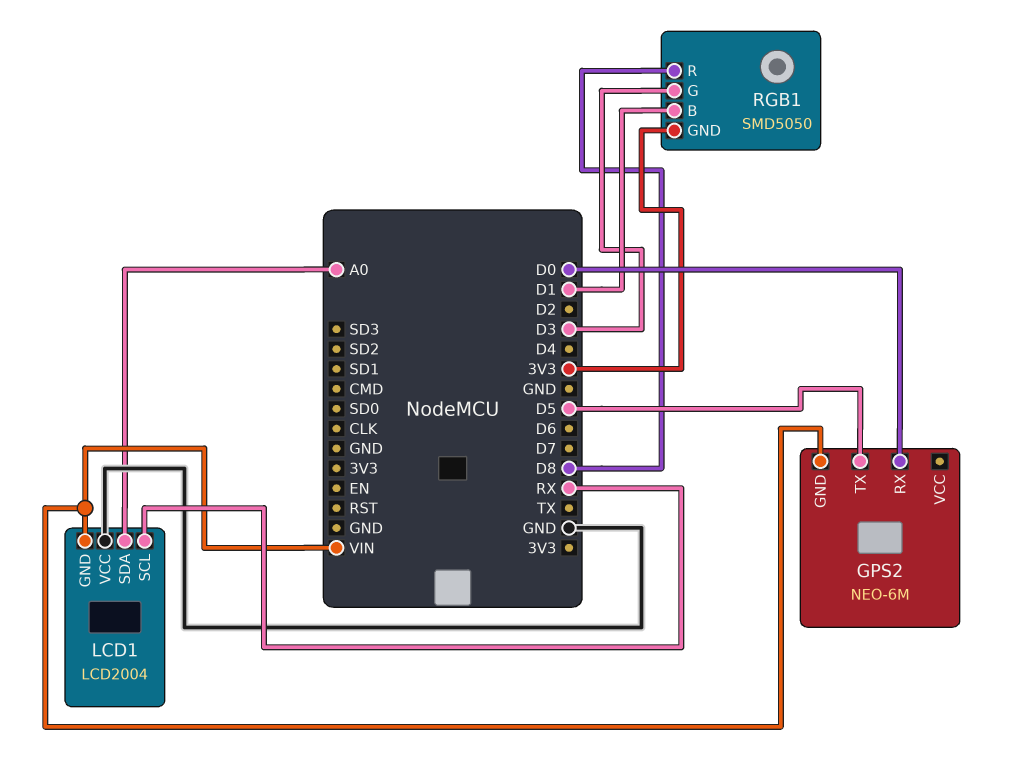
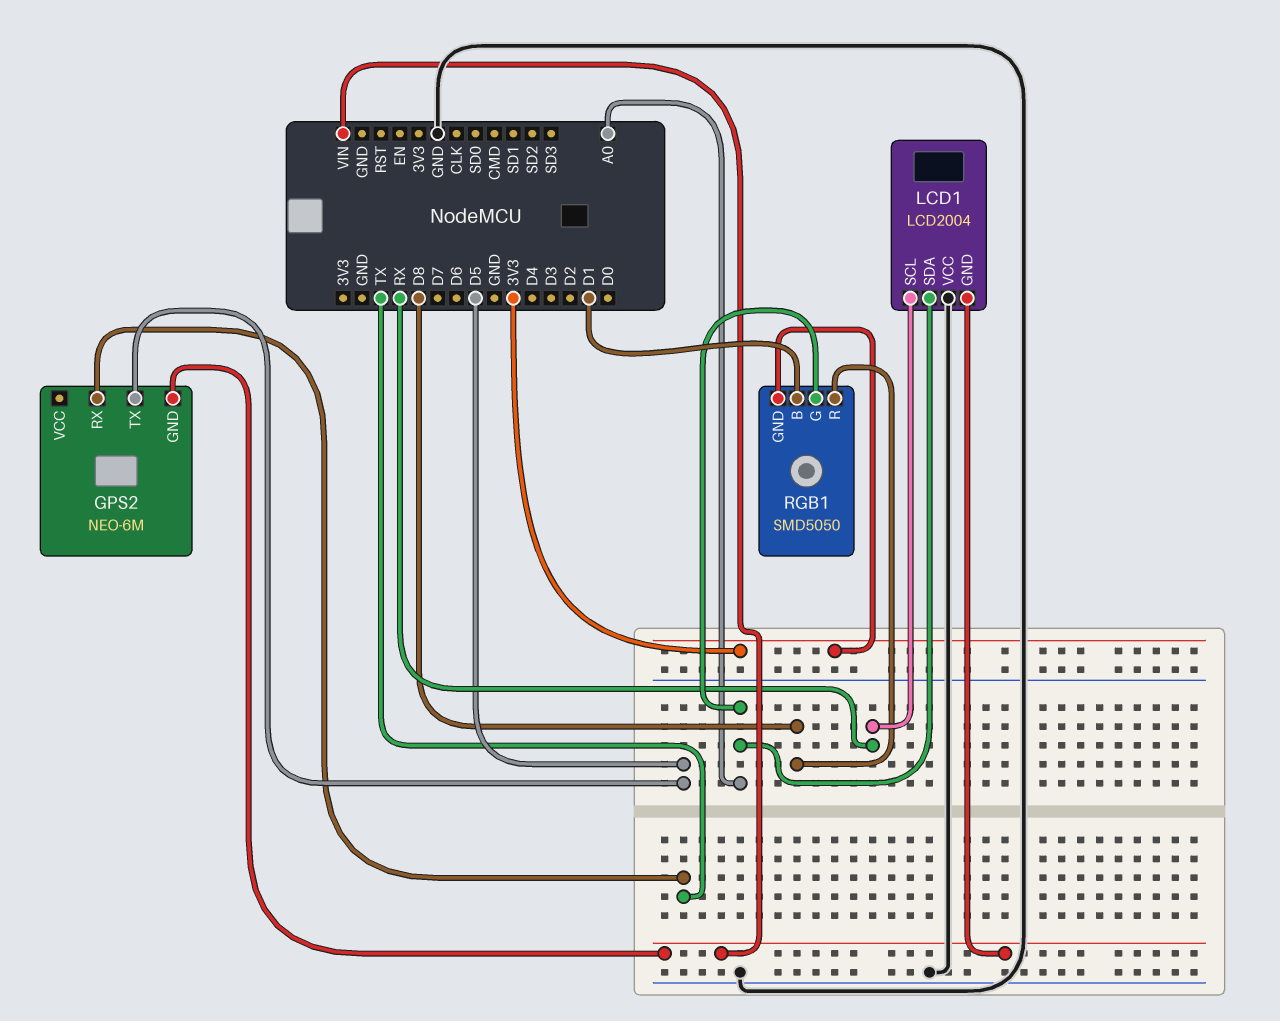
GPS2 pin RX: D0 -> TX
RGB1 pin G: D3 -> A0

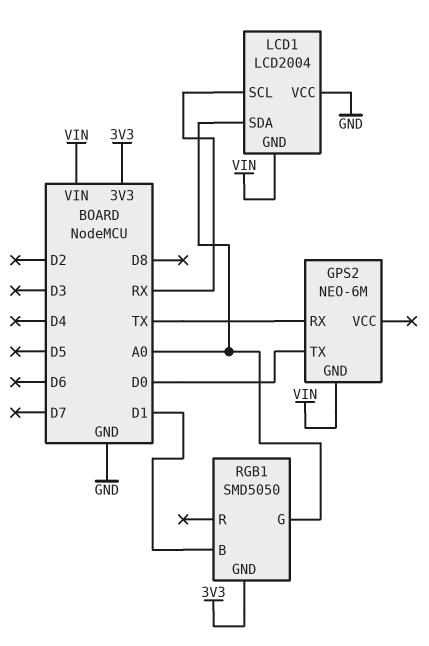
GPS2 pin TX: D5 -> D0
RGB1 pin R: D8 -> none

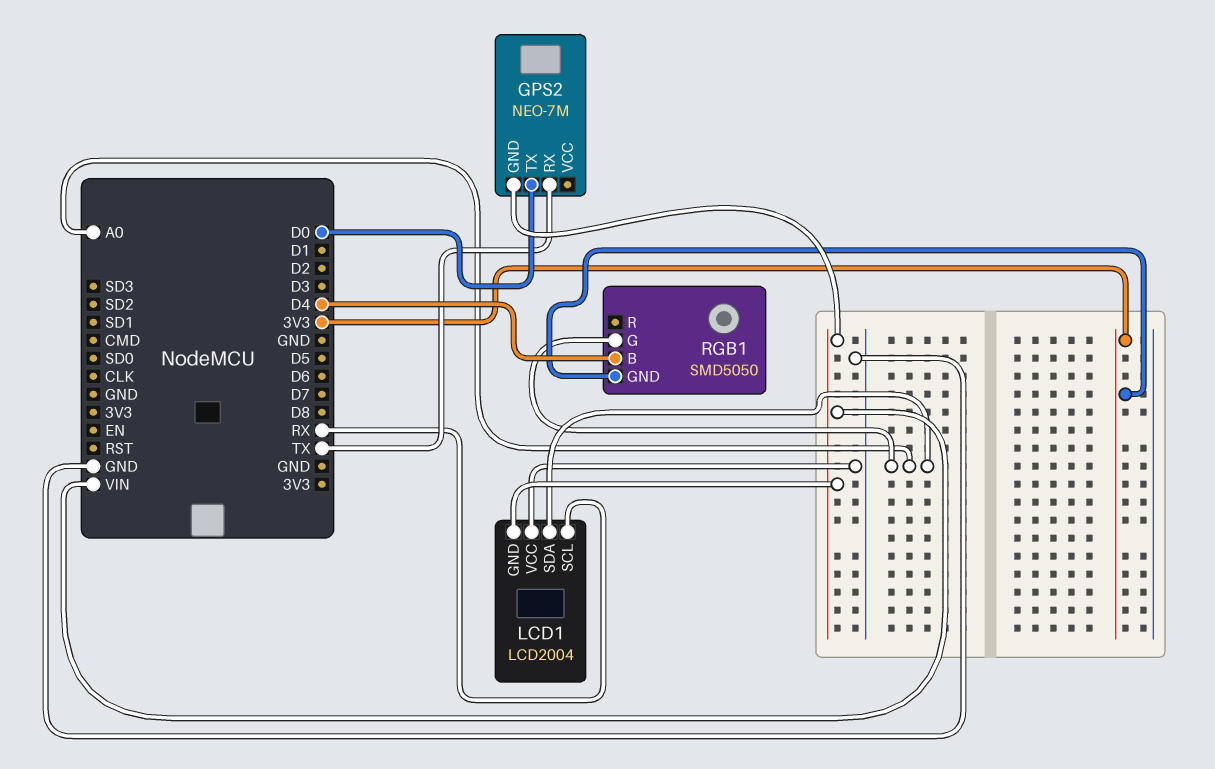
GPS2: NEO-6M -> NEO-7M
RGB1 pin B: D1 -> D4

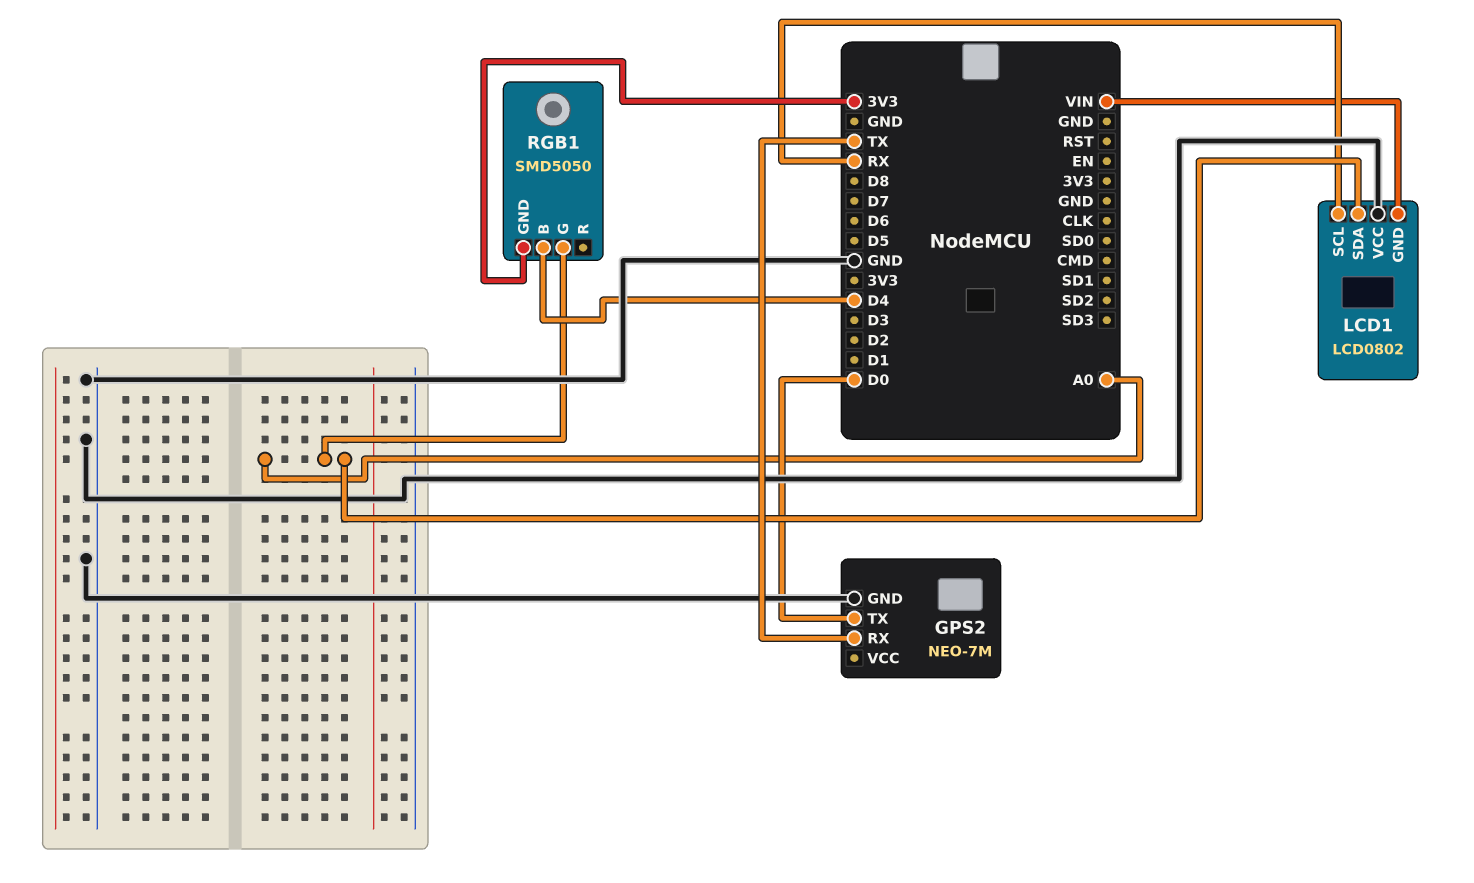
GPS2 pin GND: VIN -> GND
LCD1: LCD2004 -> LCD0802

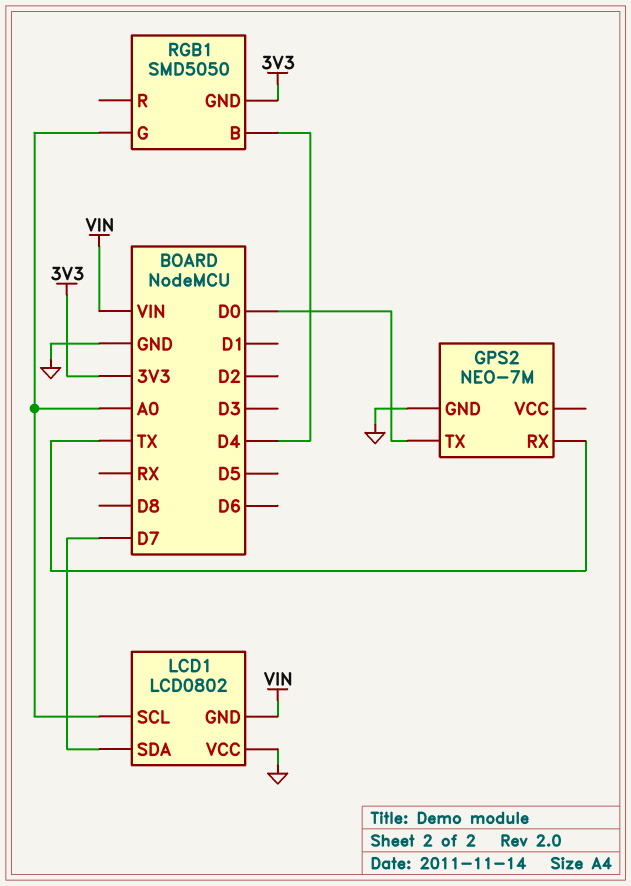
LCD1 pin SCL: RX -> A0
LCD1 pin SDA: A0 -> D7

